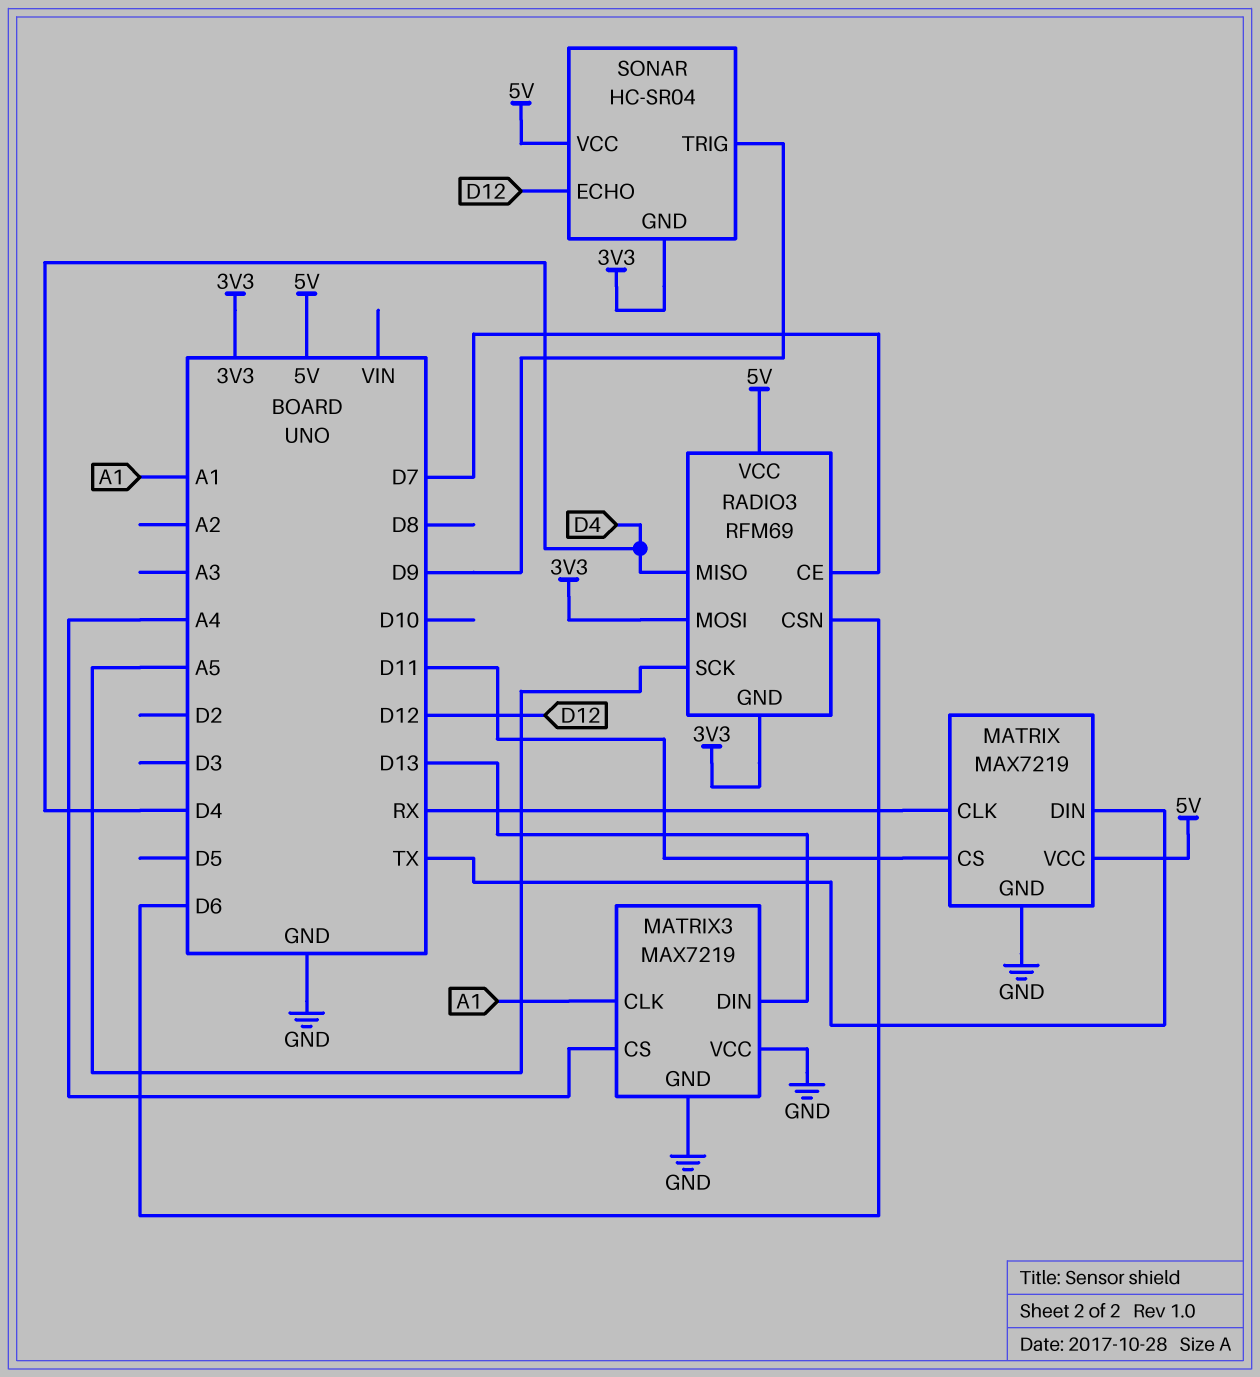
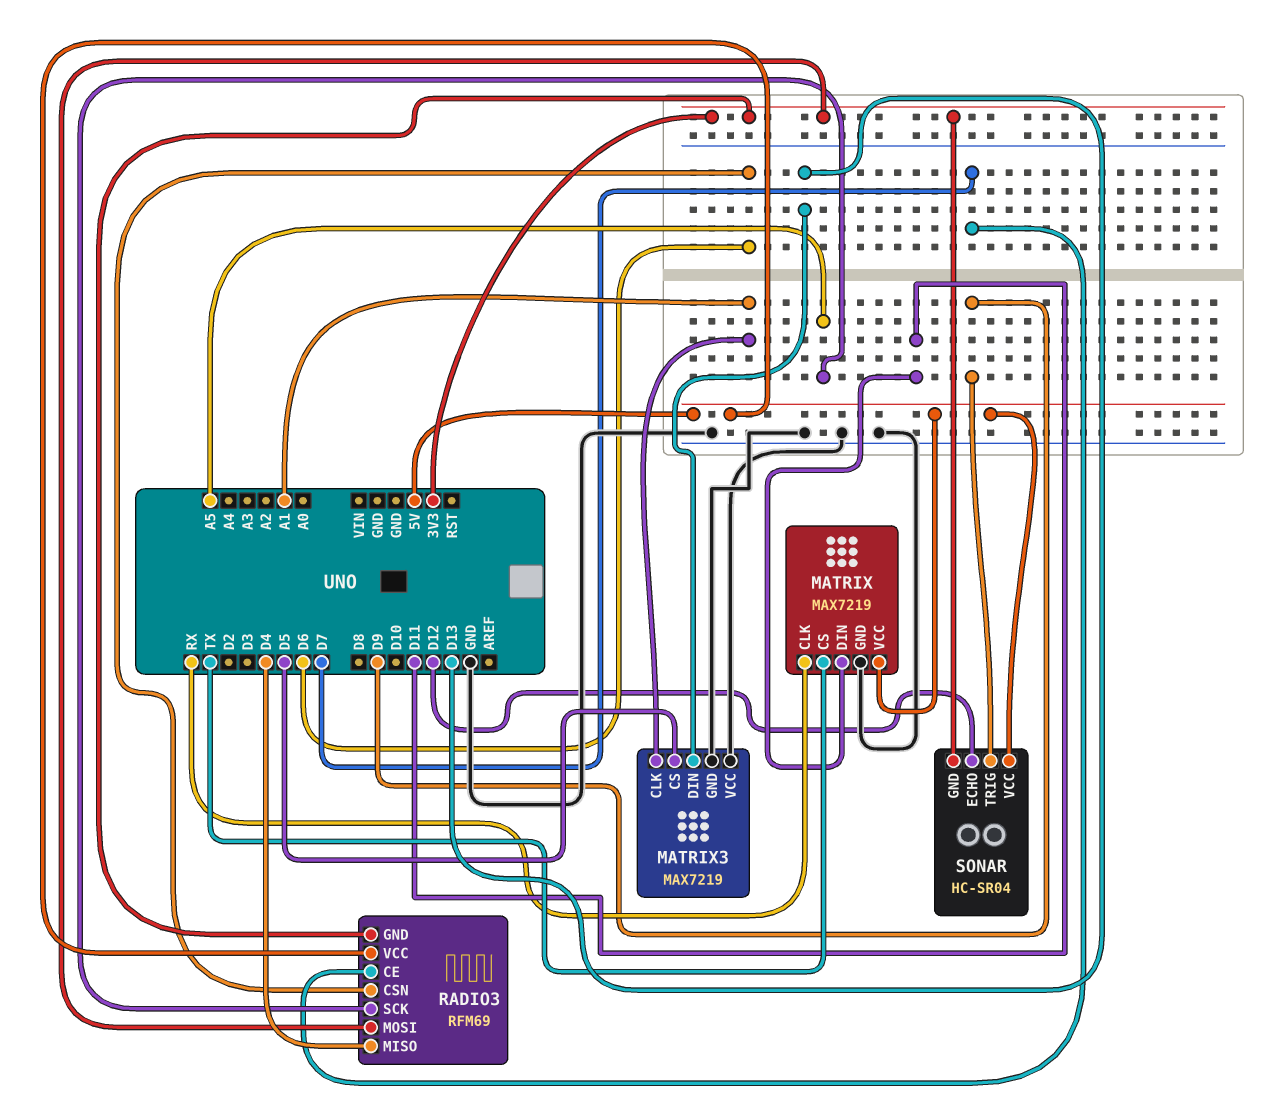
MATRIX pin CS: D11 -> TX
MATRIX pin DIN: TX -> D11
MATRIX3 pin CS: A4 -> D5

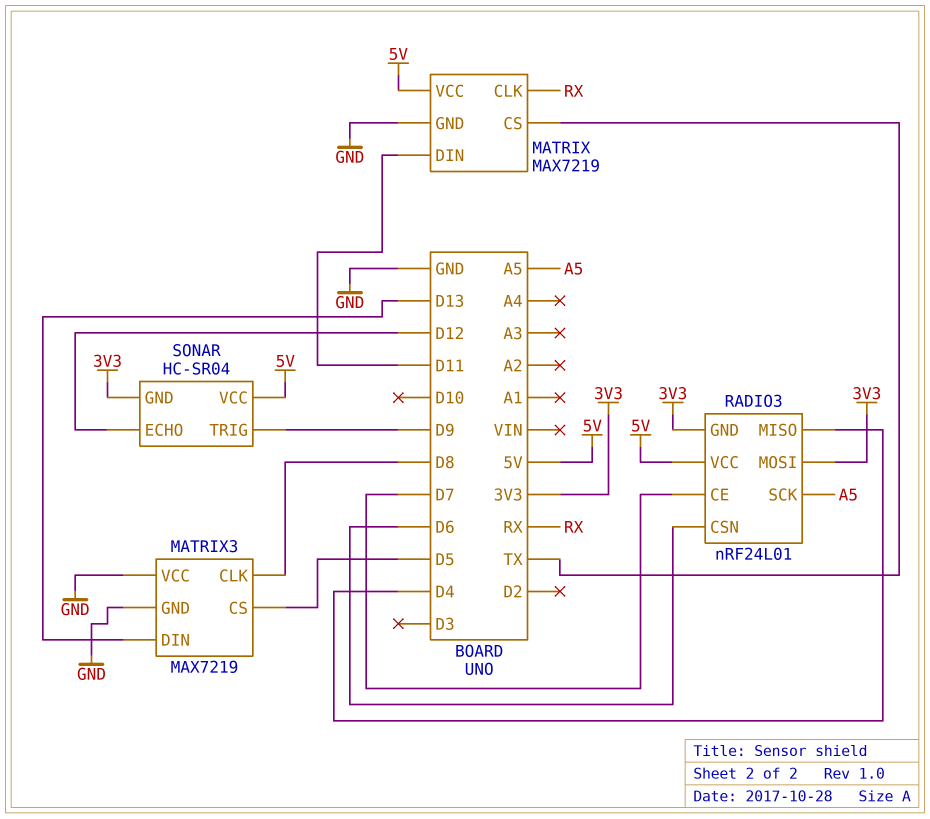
MATRIX3 pin CLK: A1 -> D8
RADIO3: RFM69 -> nRF24L01

